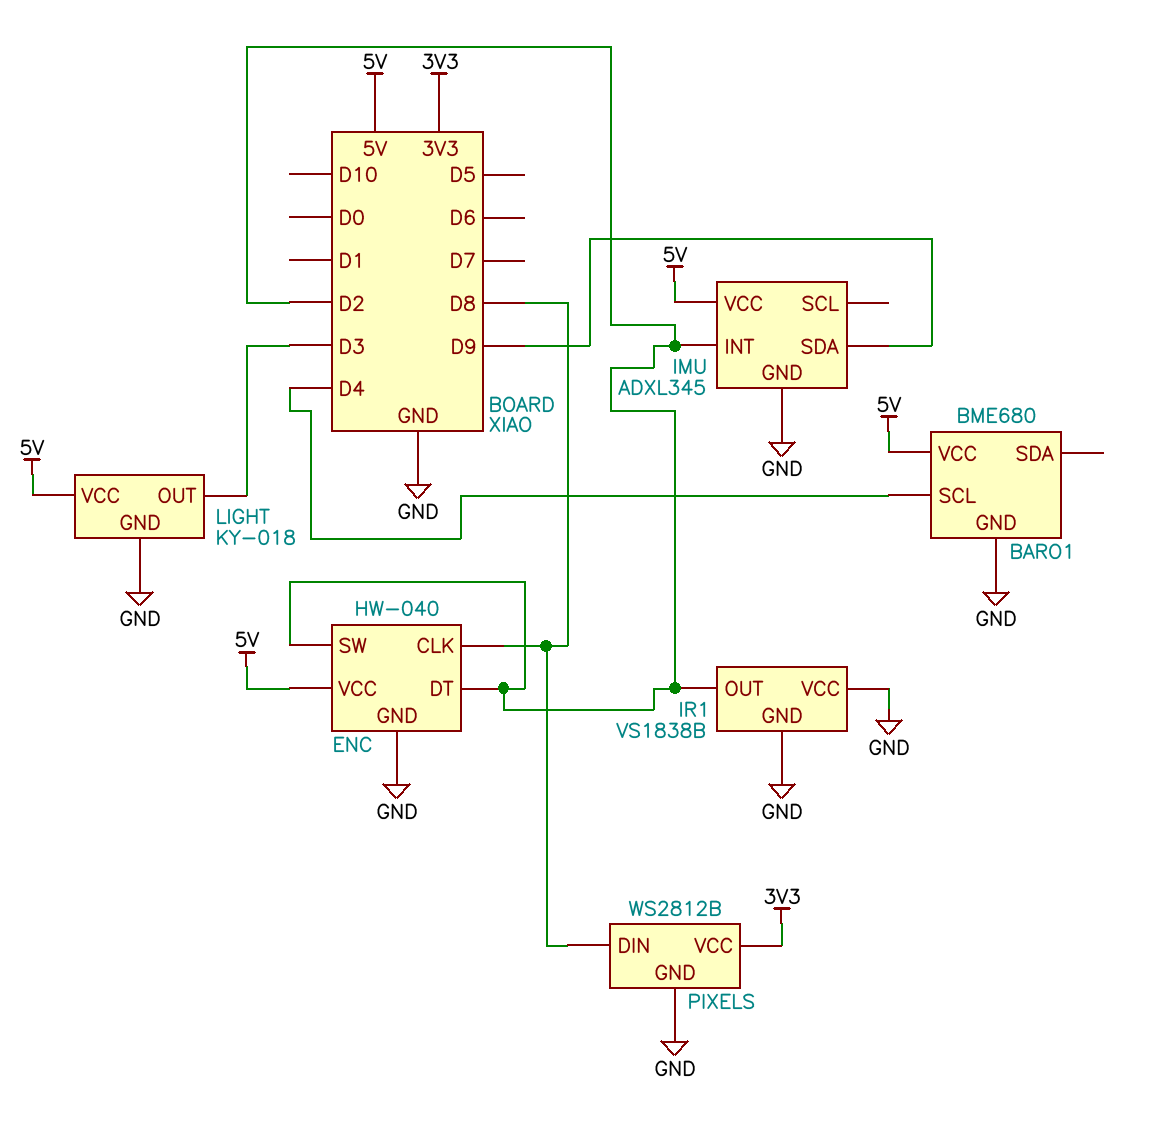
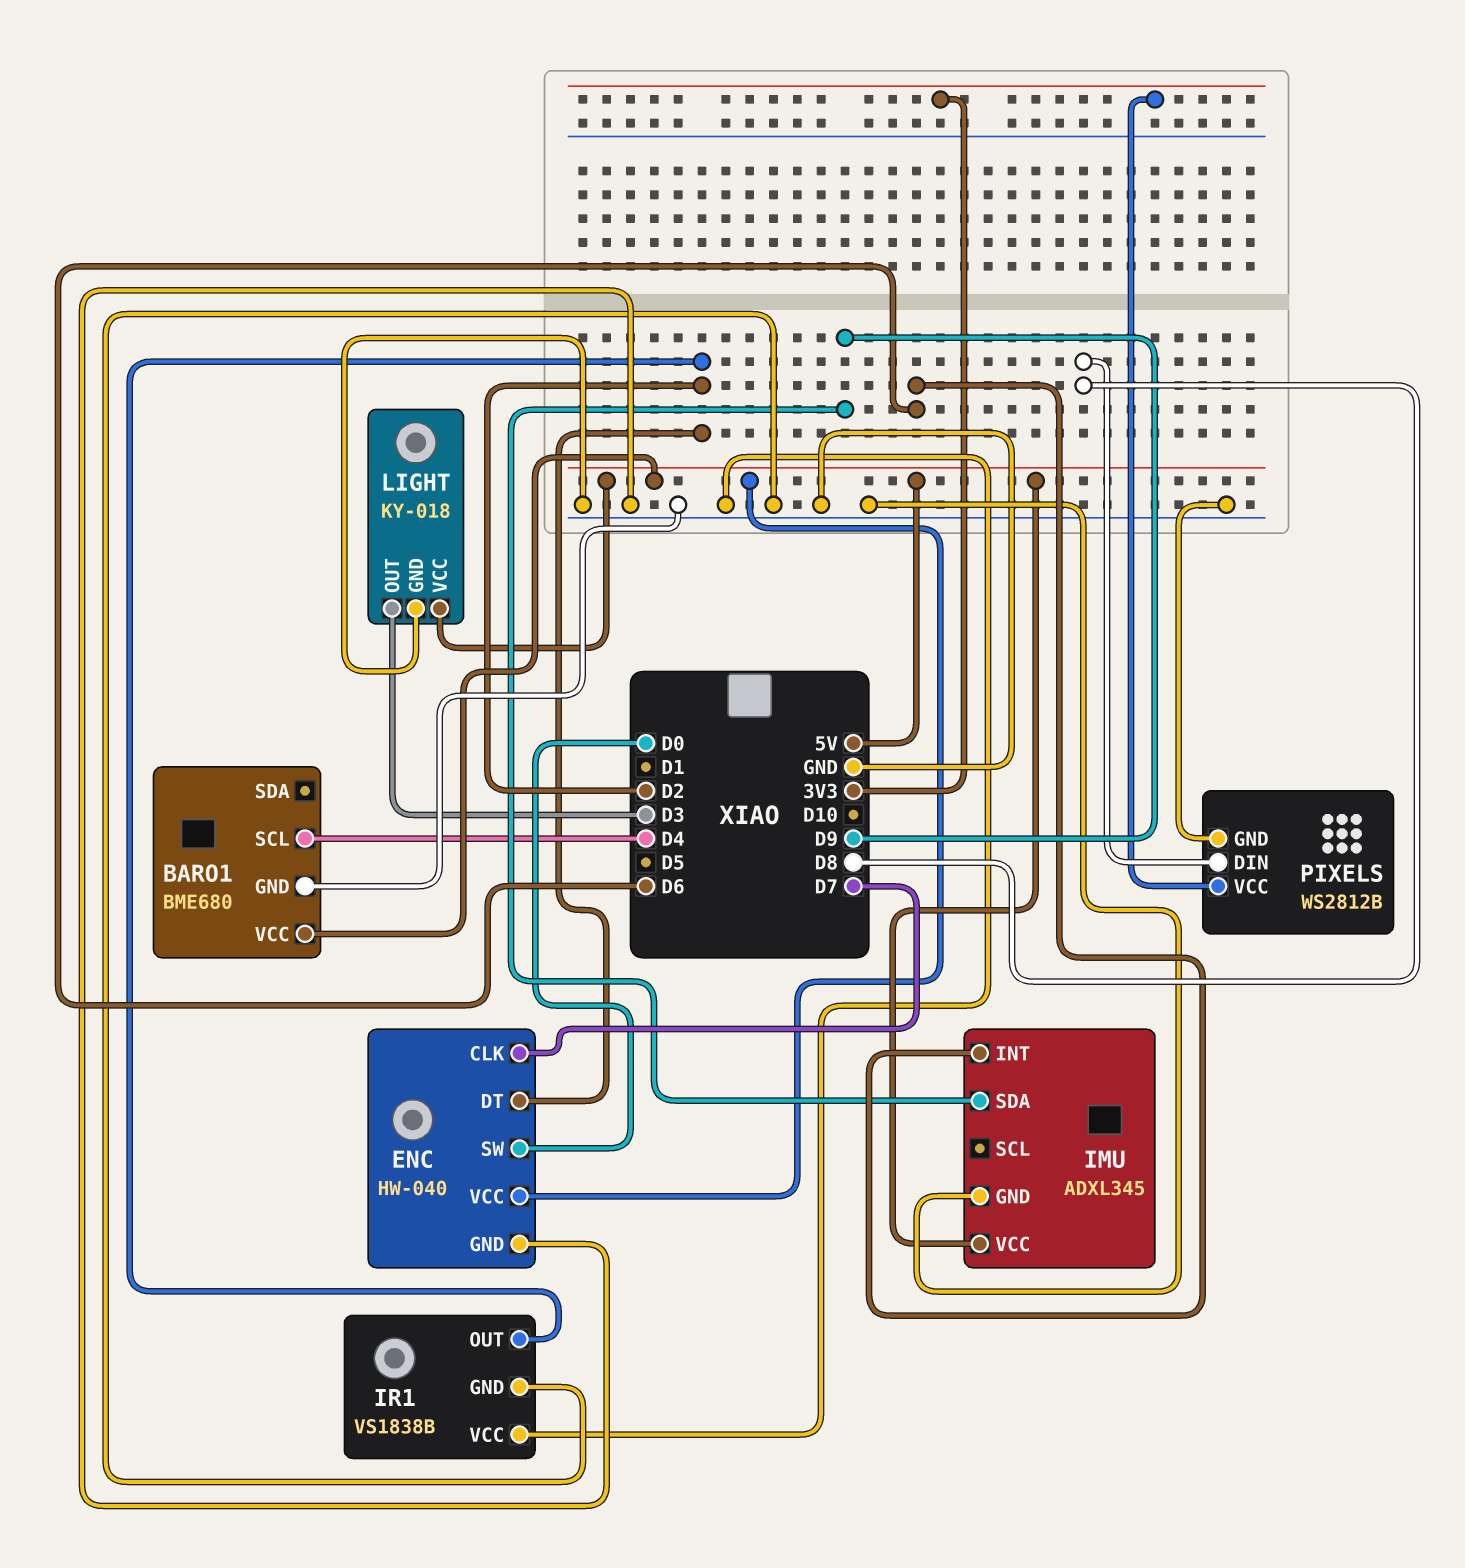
ENC pin CLK: D8 -> D7
ENC pin SW: D2 -> D0
IMU pin INT: D2 -> D6

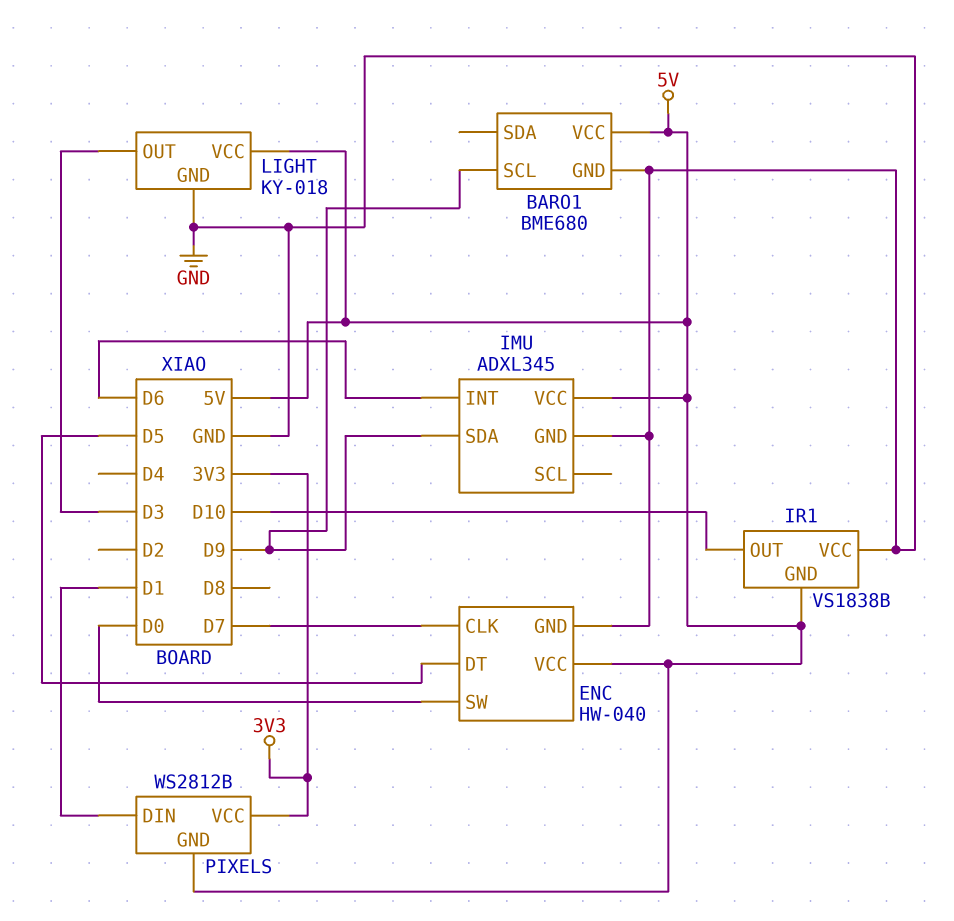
BARO1 pin SCL: D4 -> D9
ENC pin DT: D2 -> D5
IR1 pin GND: GND -> 5V
IR1 pin OUT: D2 -> D10
PIXELS pin DIN: D8 -> D1
PIXELS pin GND: GND -> 5V

